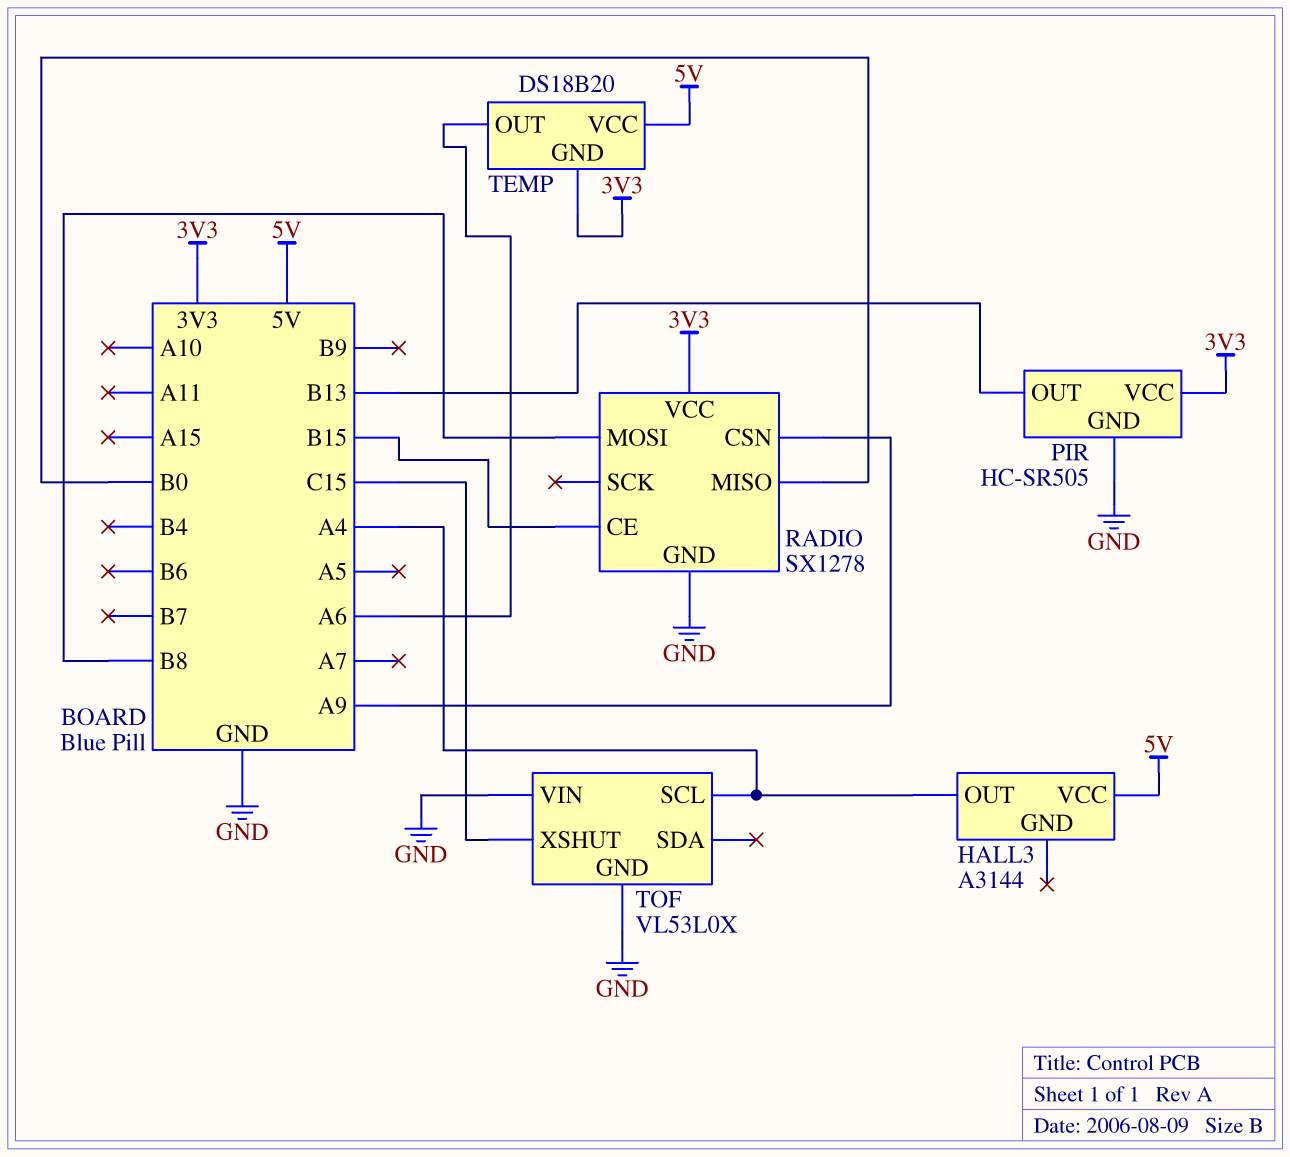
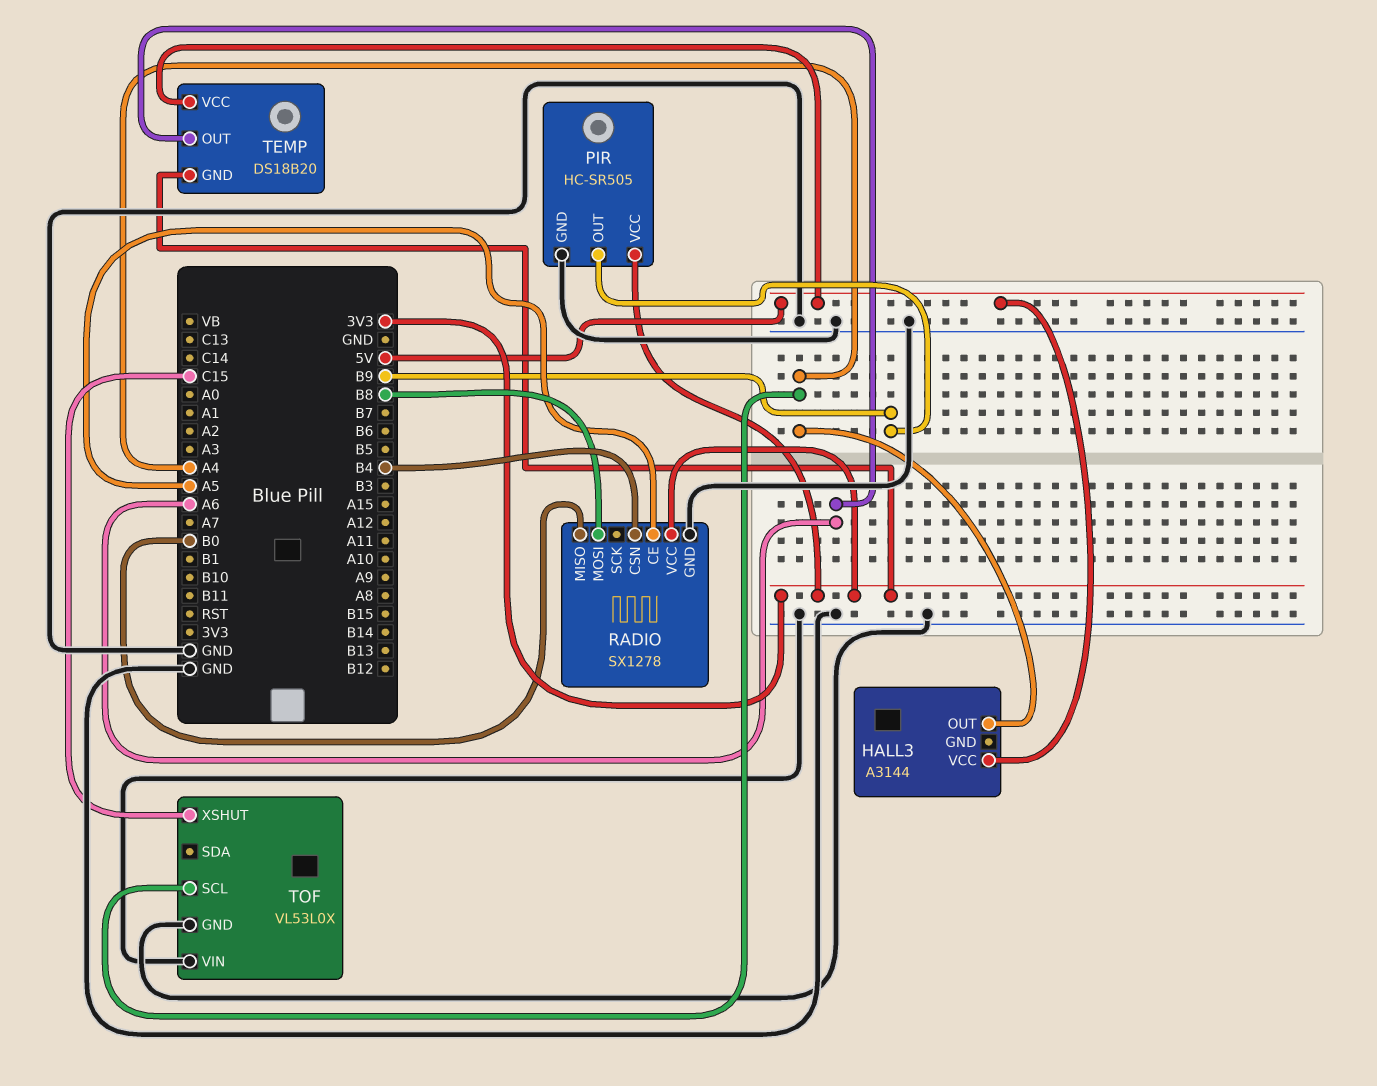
PIR pin OUT: B13 -> B9
RADIO pin CE: B15 -> A5
RADIO pin CSN: A9 -> B4

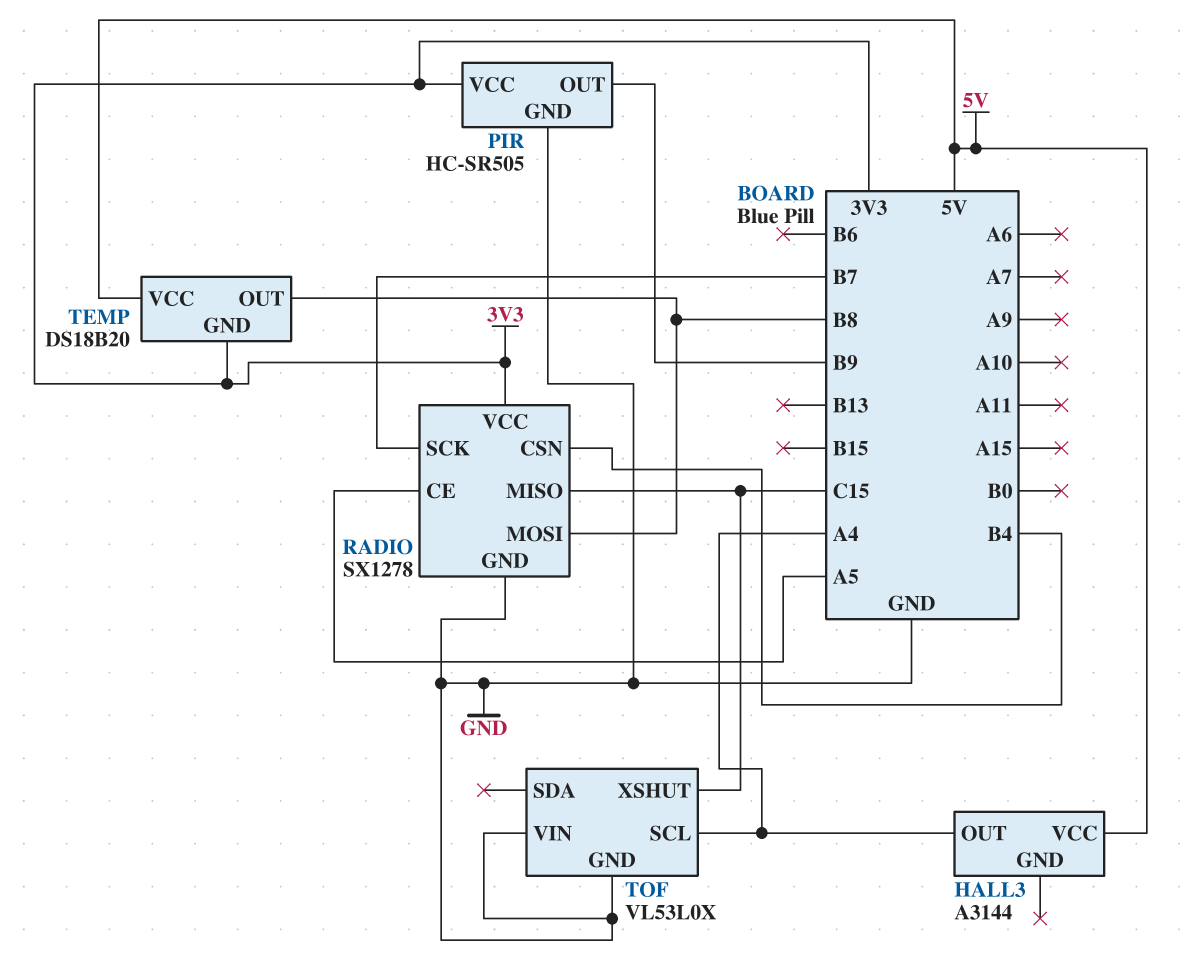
RADIO pin MISO: B0 -> C15
RADIO pin SCK: none -> B7
TEMP pin OUT: A6 -> B8

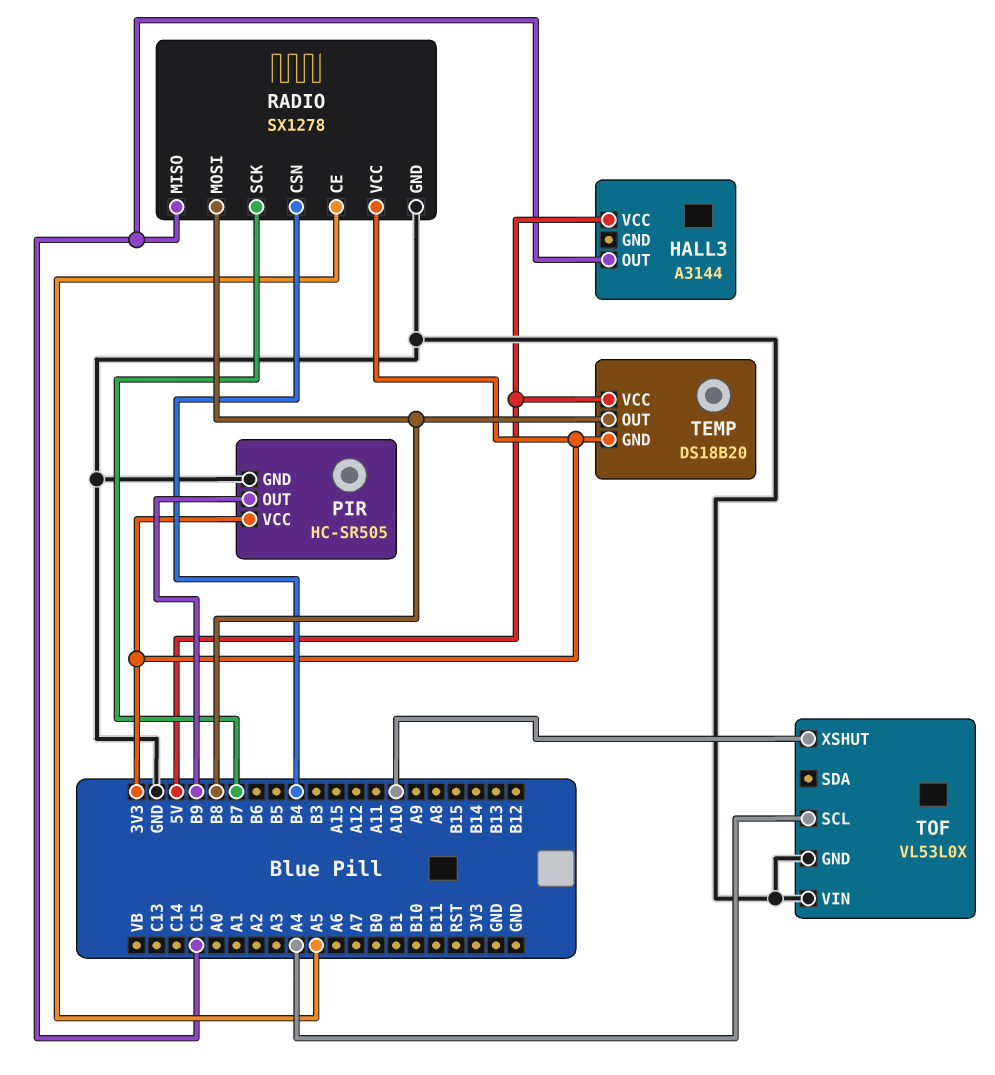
HALL3 pin OUT: A4 -> C15
TOF pin XSHUT: C15 -> A10

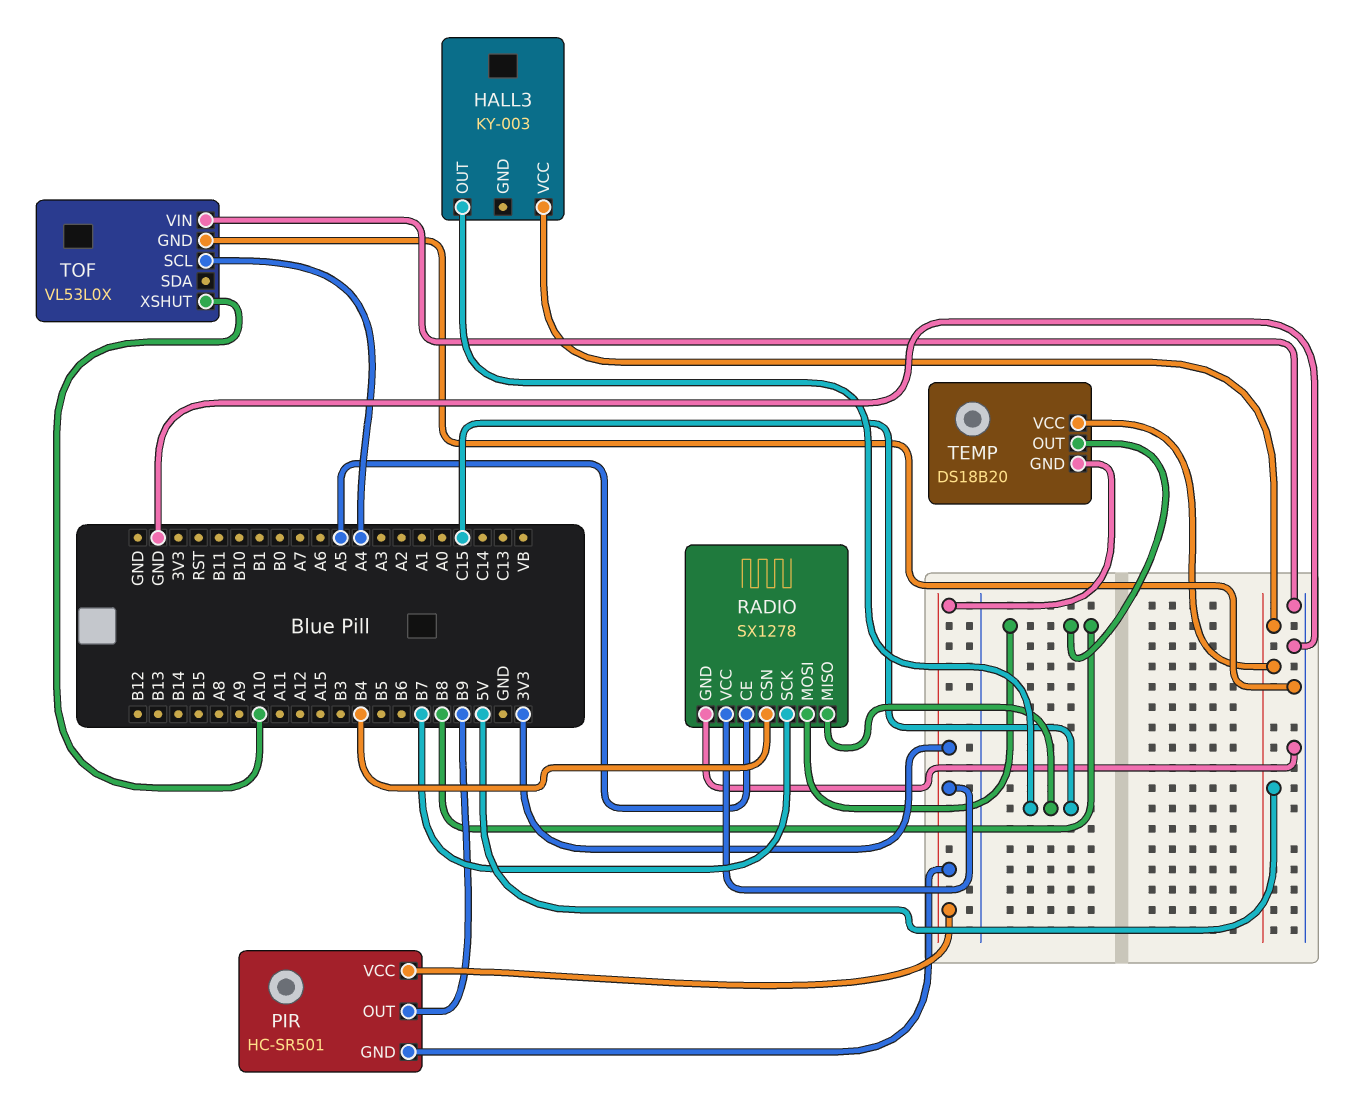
HALL3: A3144 -> KY-003
PIR: HC-SR505 -> HC-SR501
PIR pin GND: GND -> 3V3

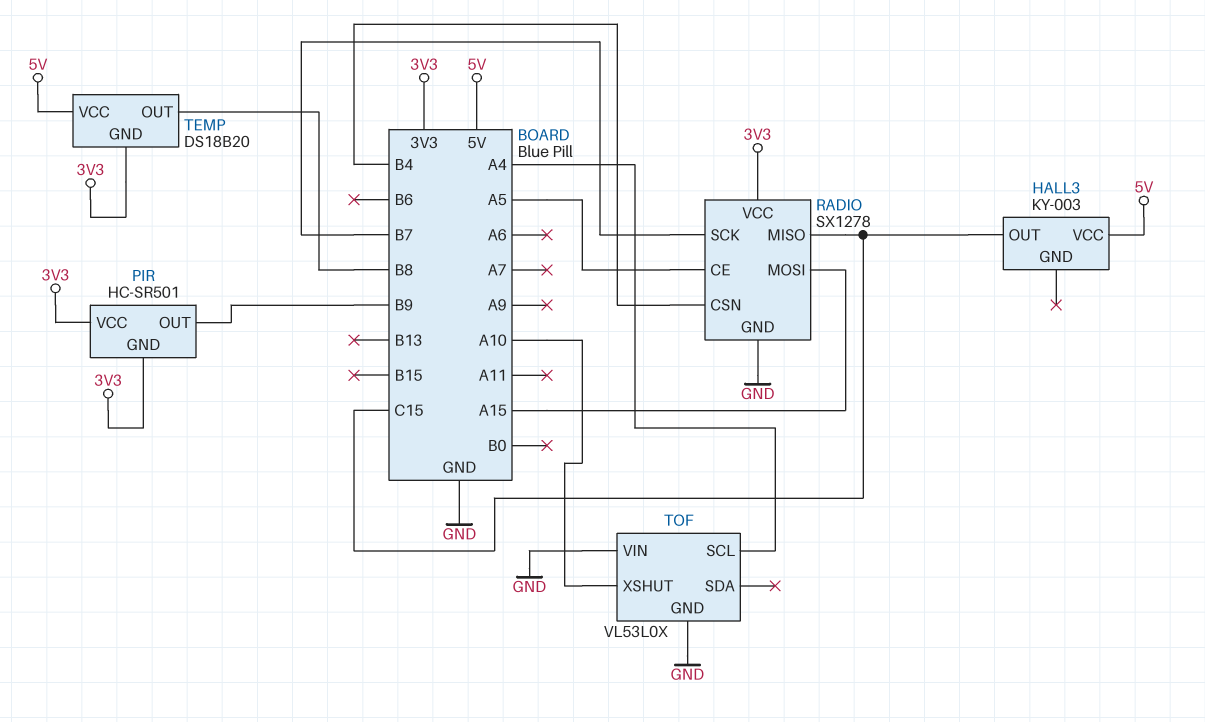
RADIO pin MOSI: B8 -> A15

